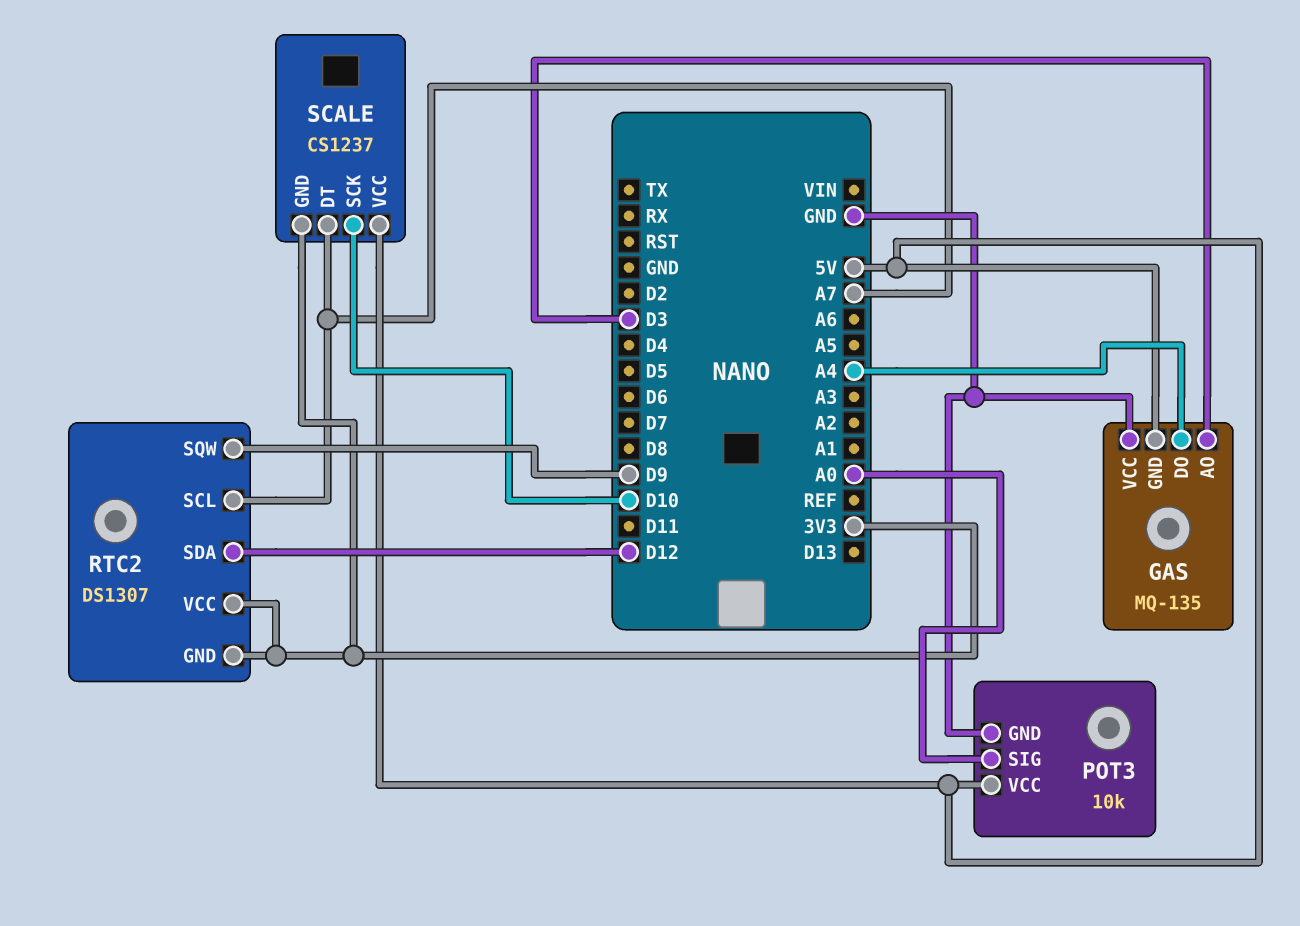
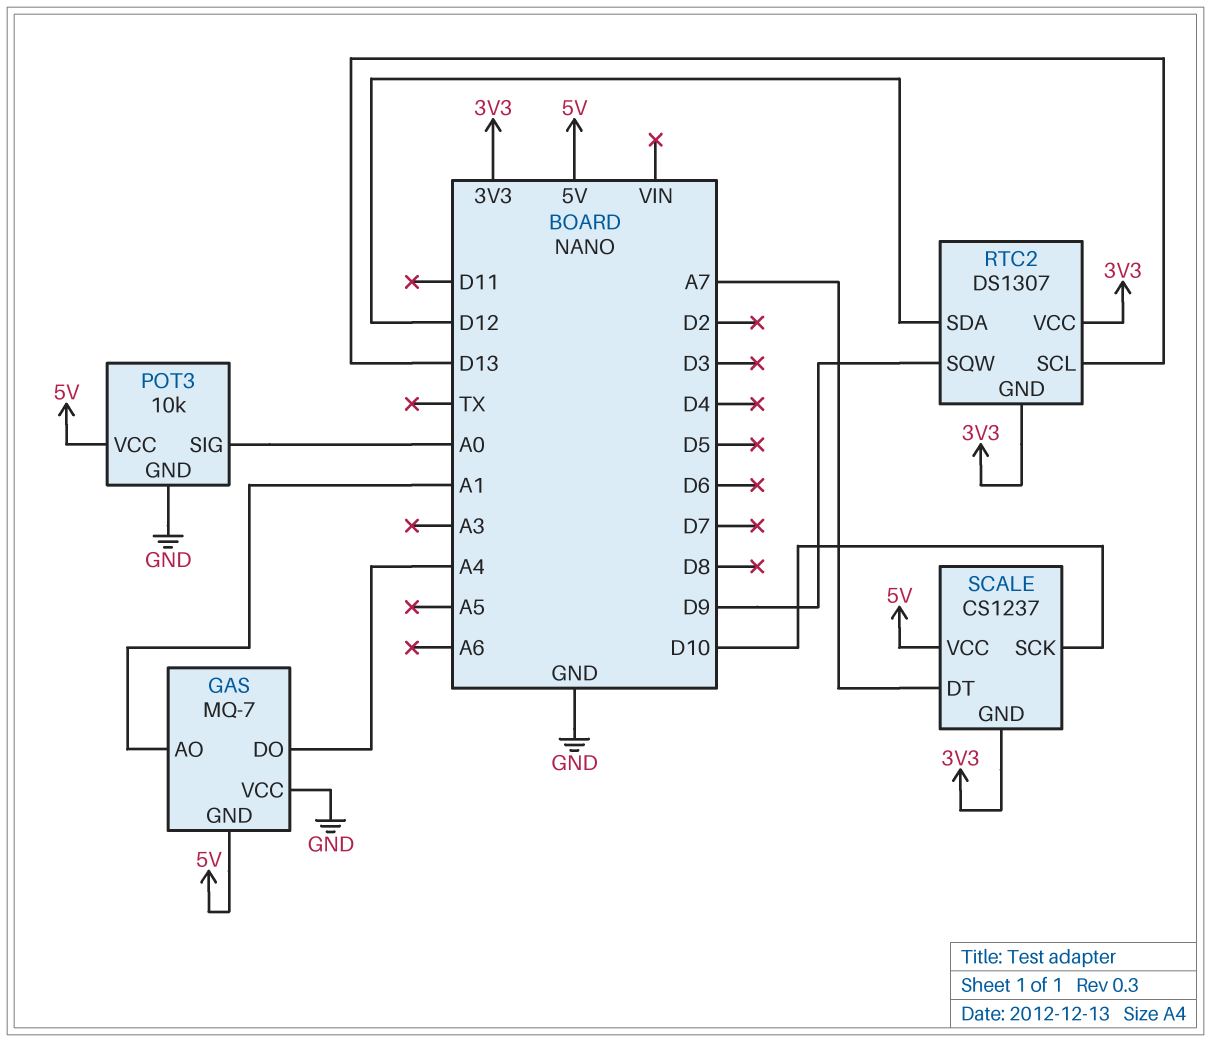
GAS: MQ-135 -> MQ-7
GAS pin AO: D3 -> A1
RTC2 pin SCL: A7 -> D13

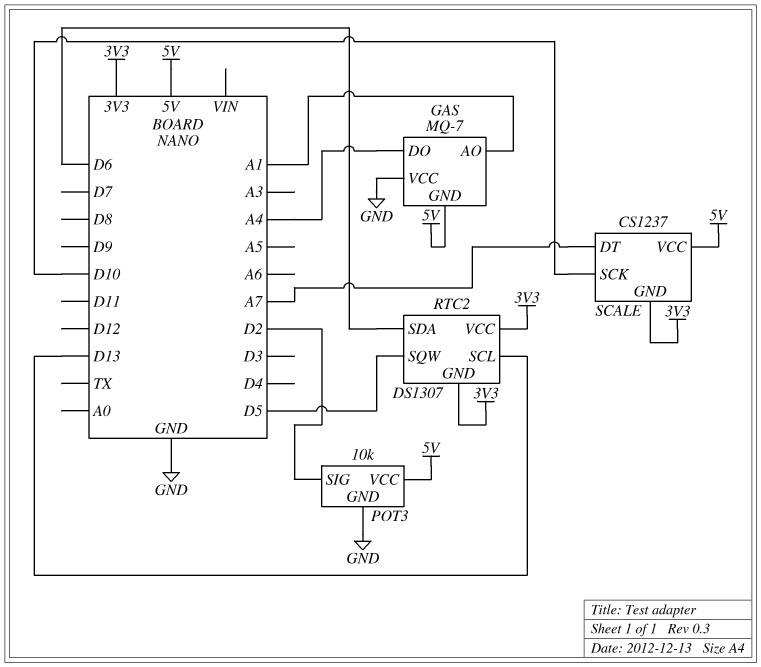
POT3 pin SIG: A0 -> D2
RTC2 pin SDA: D12 -> D6
RTC2 pin SQW: D9 -> D5

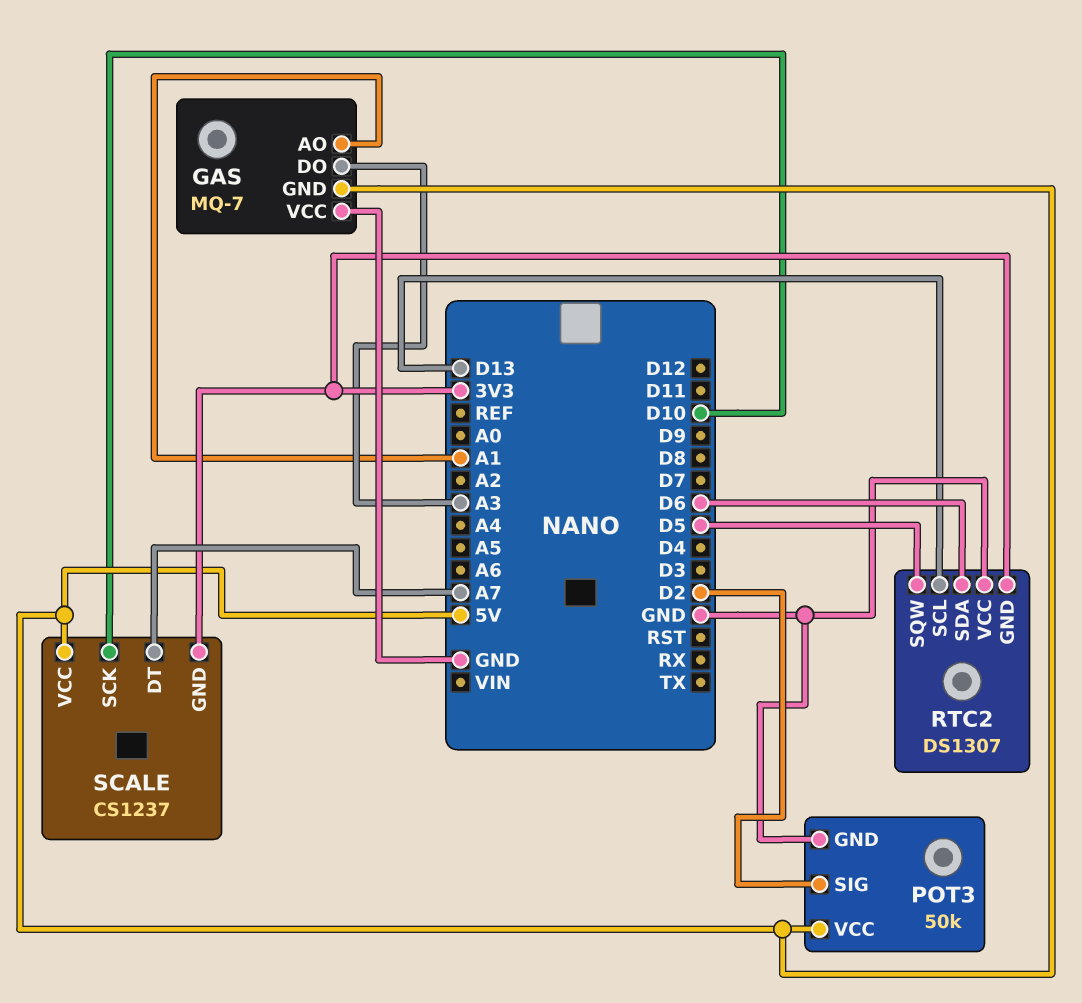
GAS pin DO: A4 -> A3
POT3: 10k -> 50k
RTC2 pin VCC: 3V3 -> GND

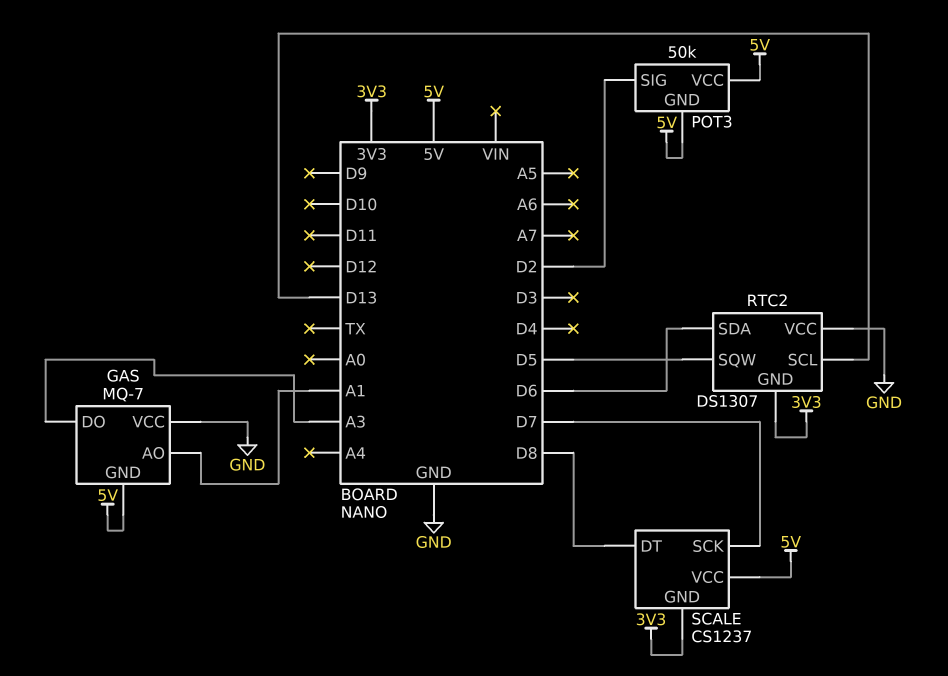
POT3 pin GND: GND -> 5V
SCALE pin DT: A7 -> D8
SCALE pin SCK: D10 -> D7

